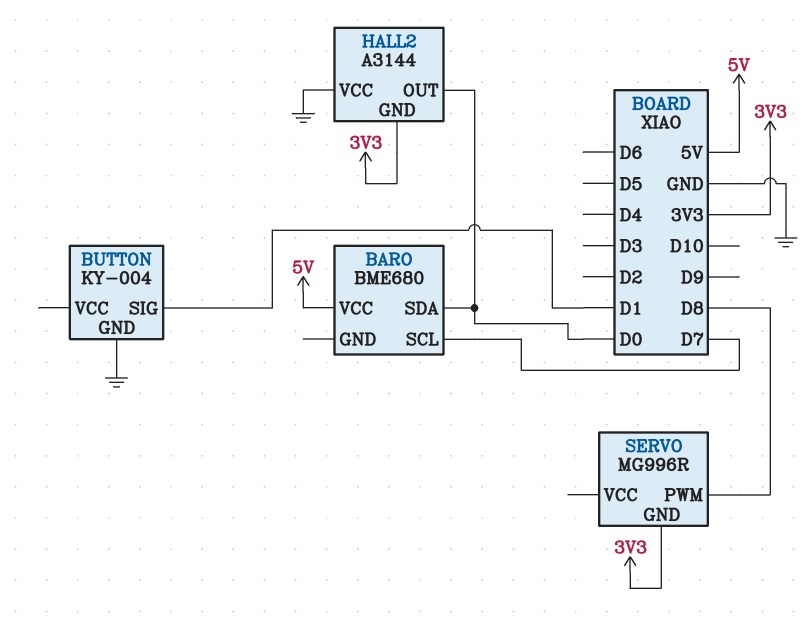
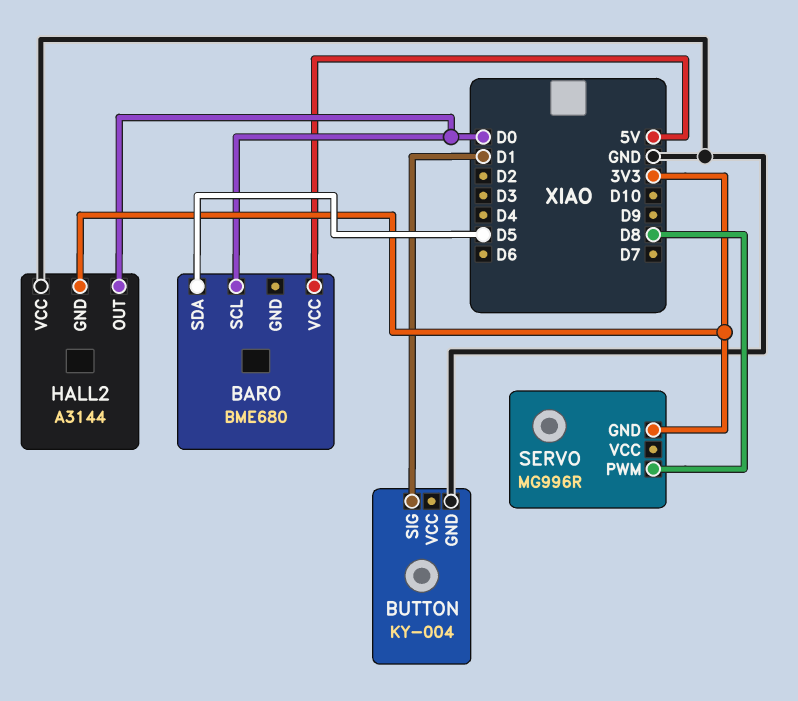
BARO pin SCL: D7 -> D0
BARO pin SDA: D0 -> D5

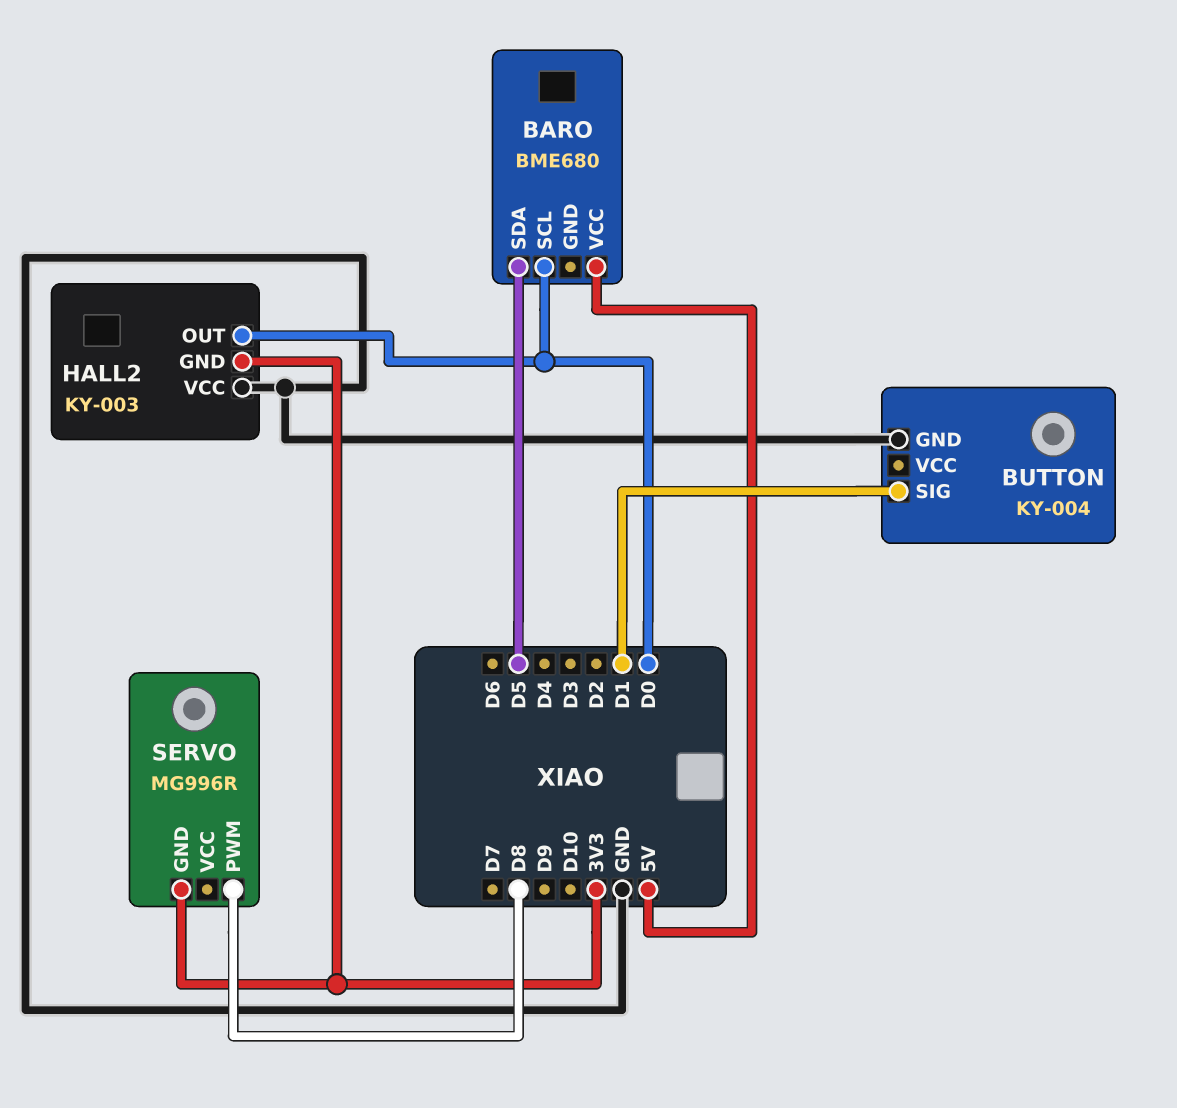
HALL2: A3144 -> KY-003

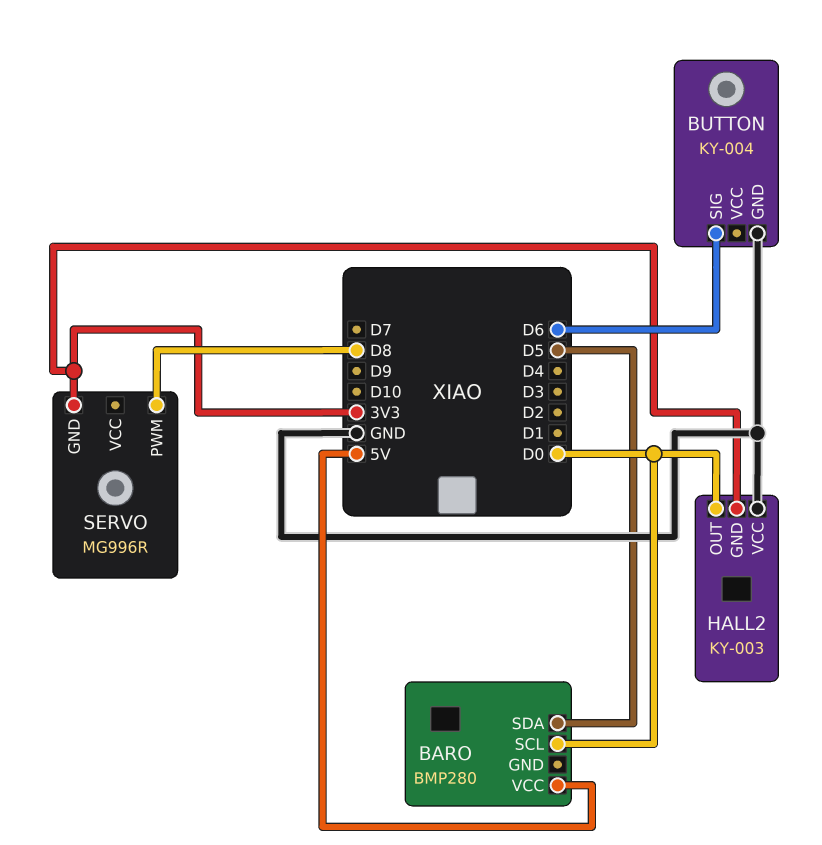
BARO: BME680 -> BMP280
BUTTON pin SIG: D1 -> D6

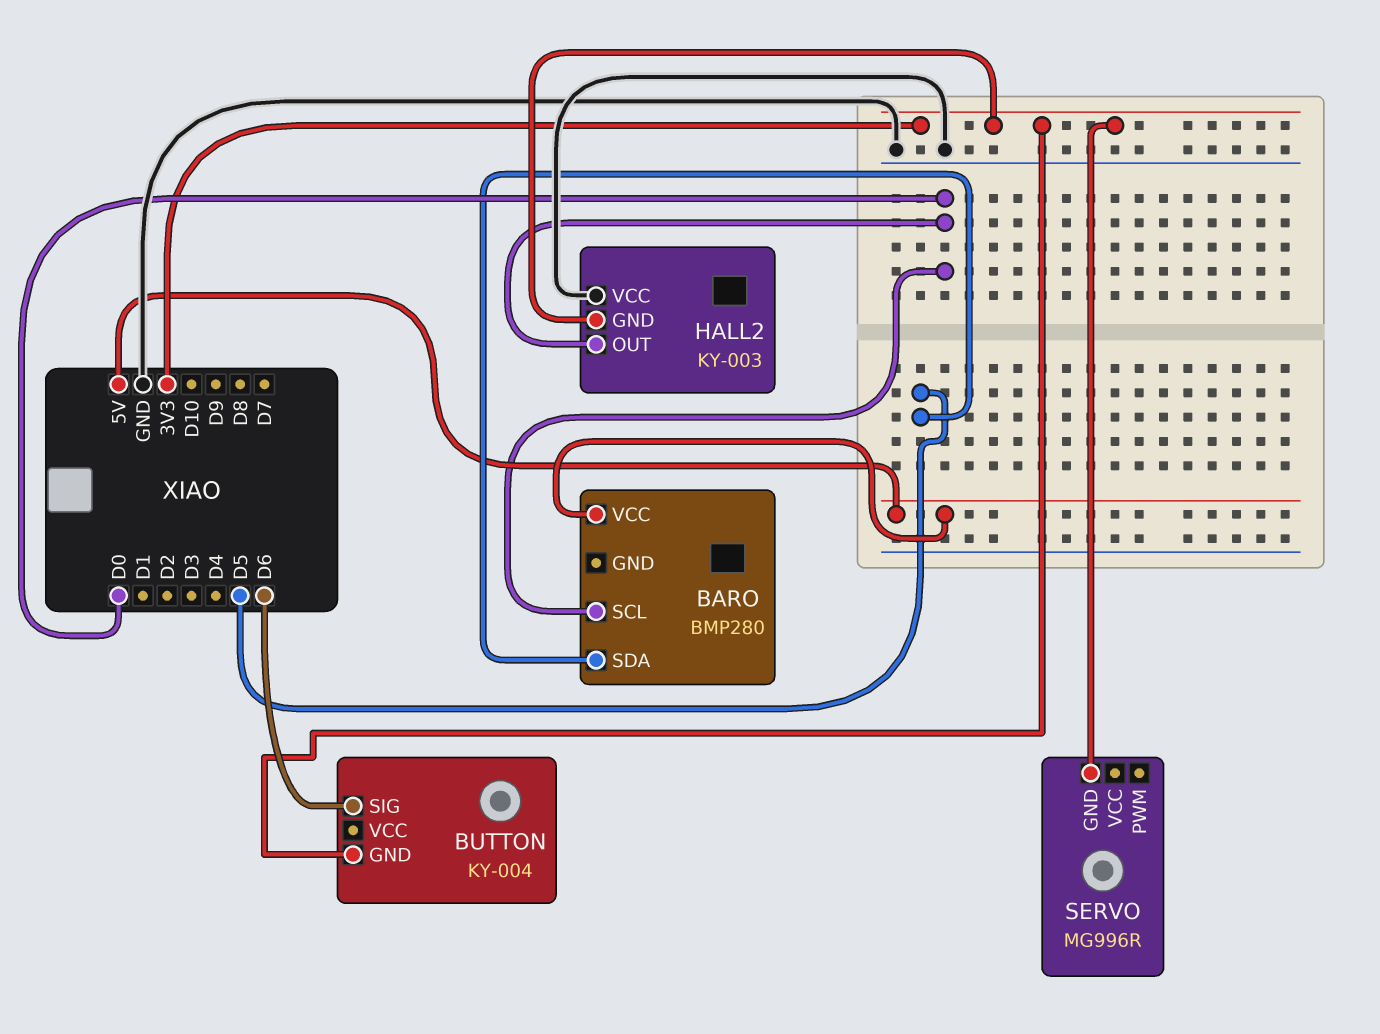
BUTTON pin GND: GND -> 3V3
SERVO pin PWM: D8 -> none

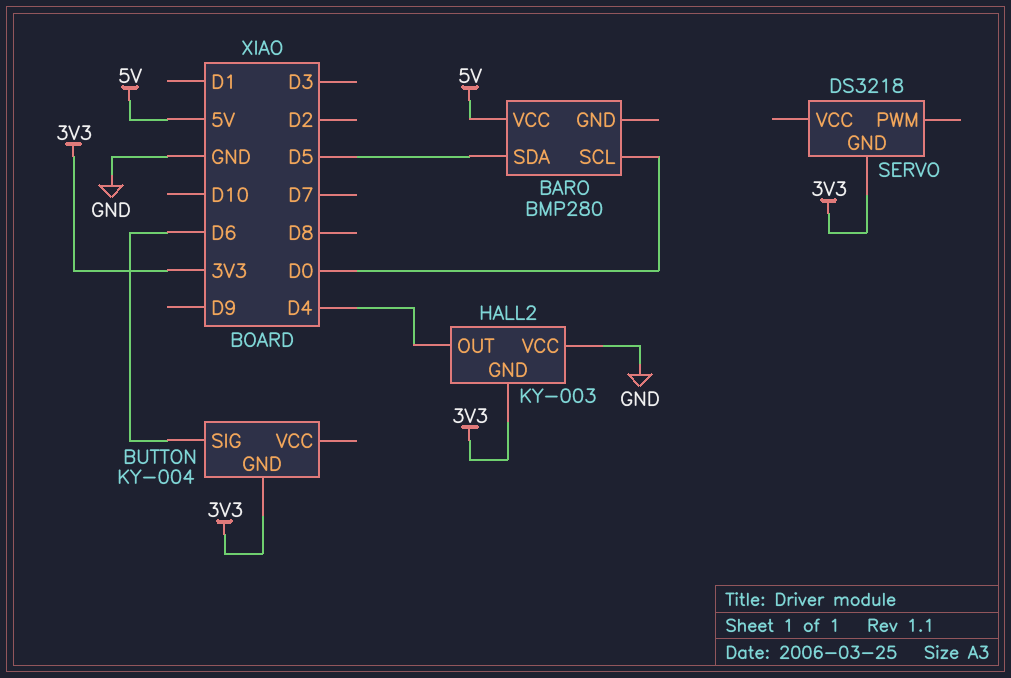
HALL2 pin OUT: D0 -> D4
SERVO: MG996R -> DS3218

